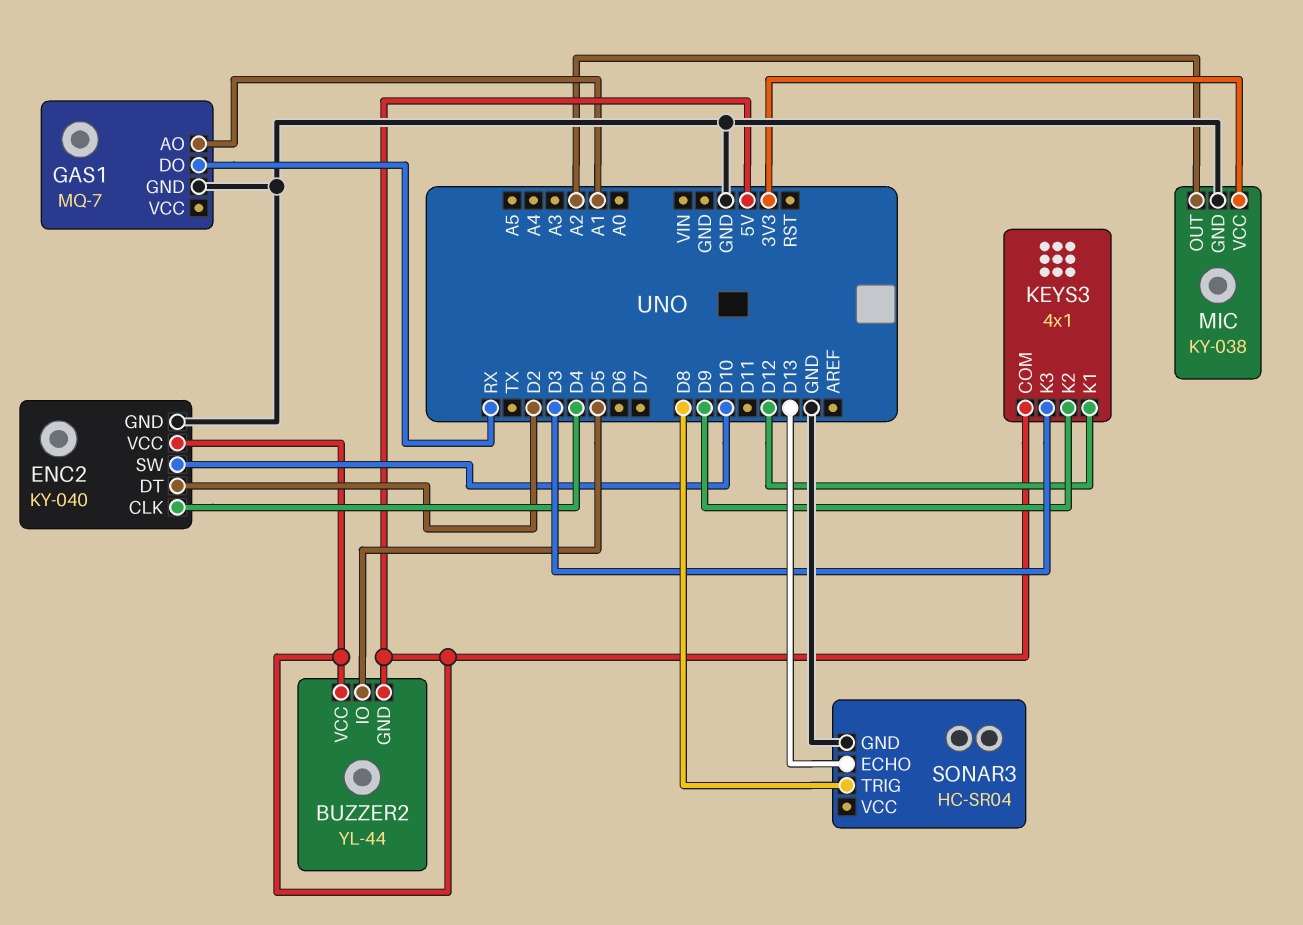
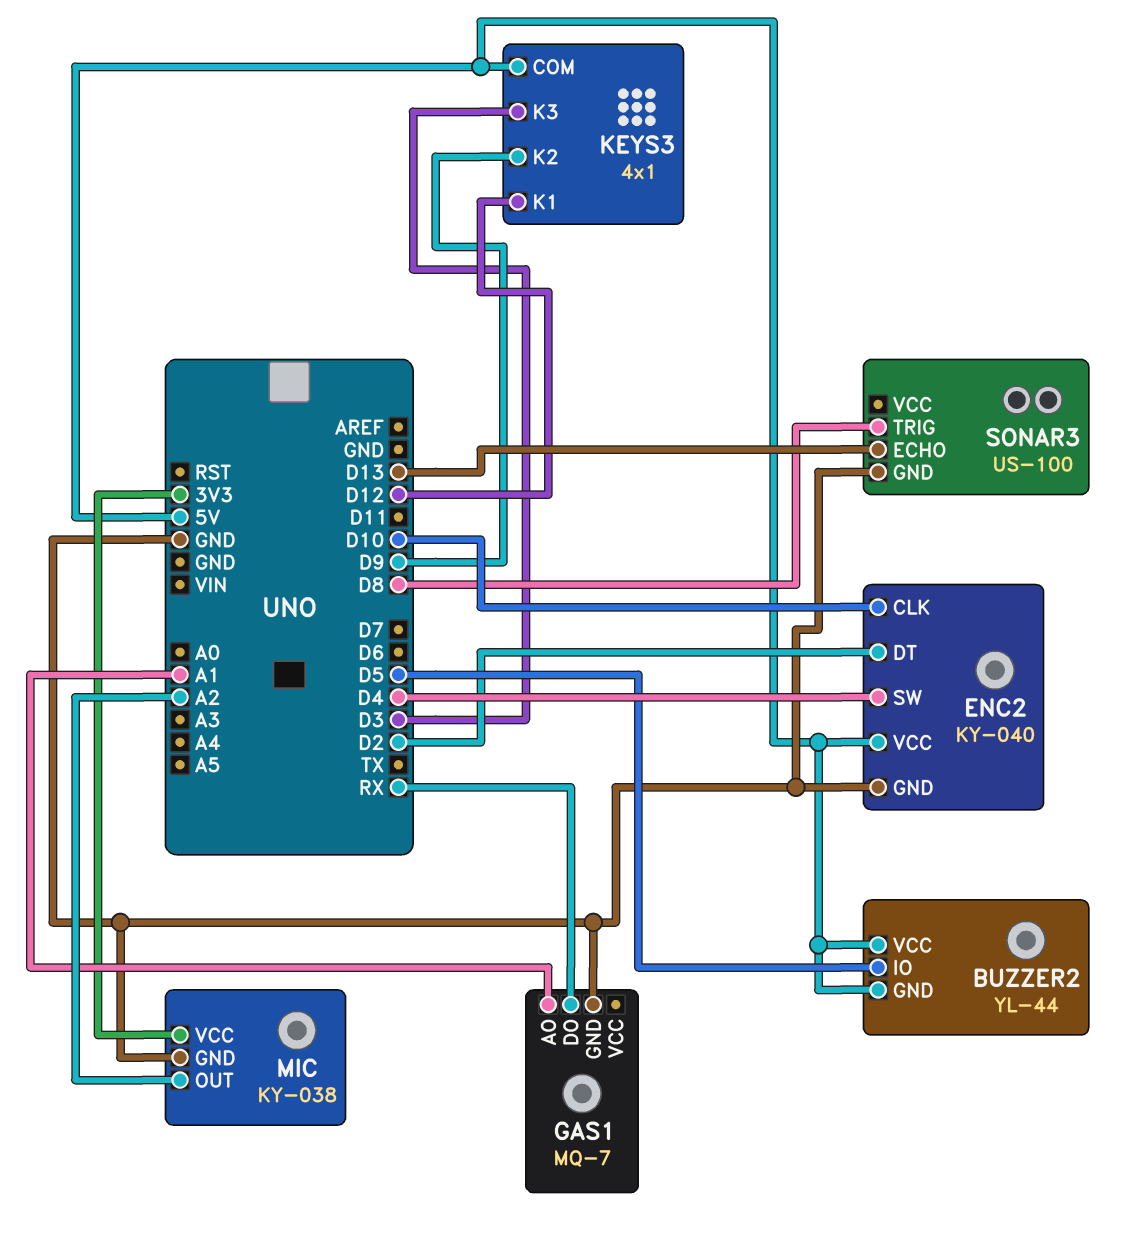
ENC2 pin CLK: D4 -> D10
ENC2 pin SW: D10 -> D4
SONAR3: HC-SR04 -> US-100

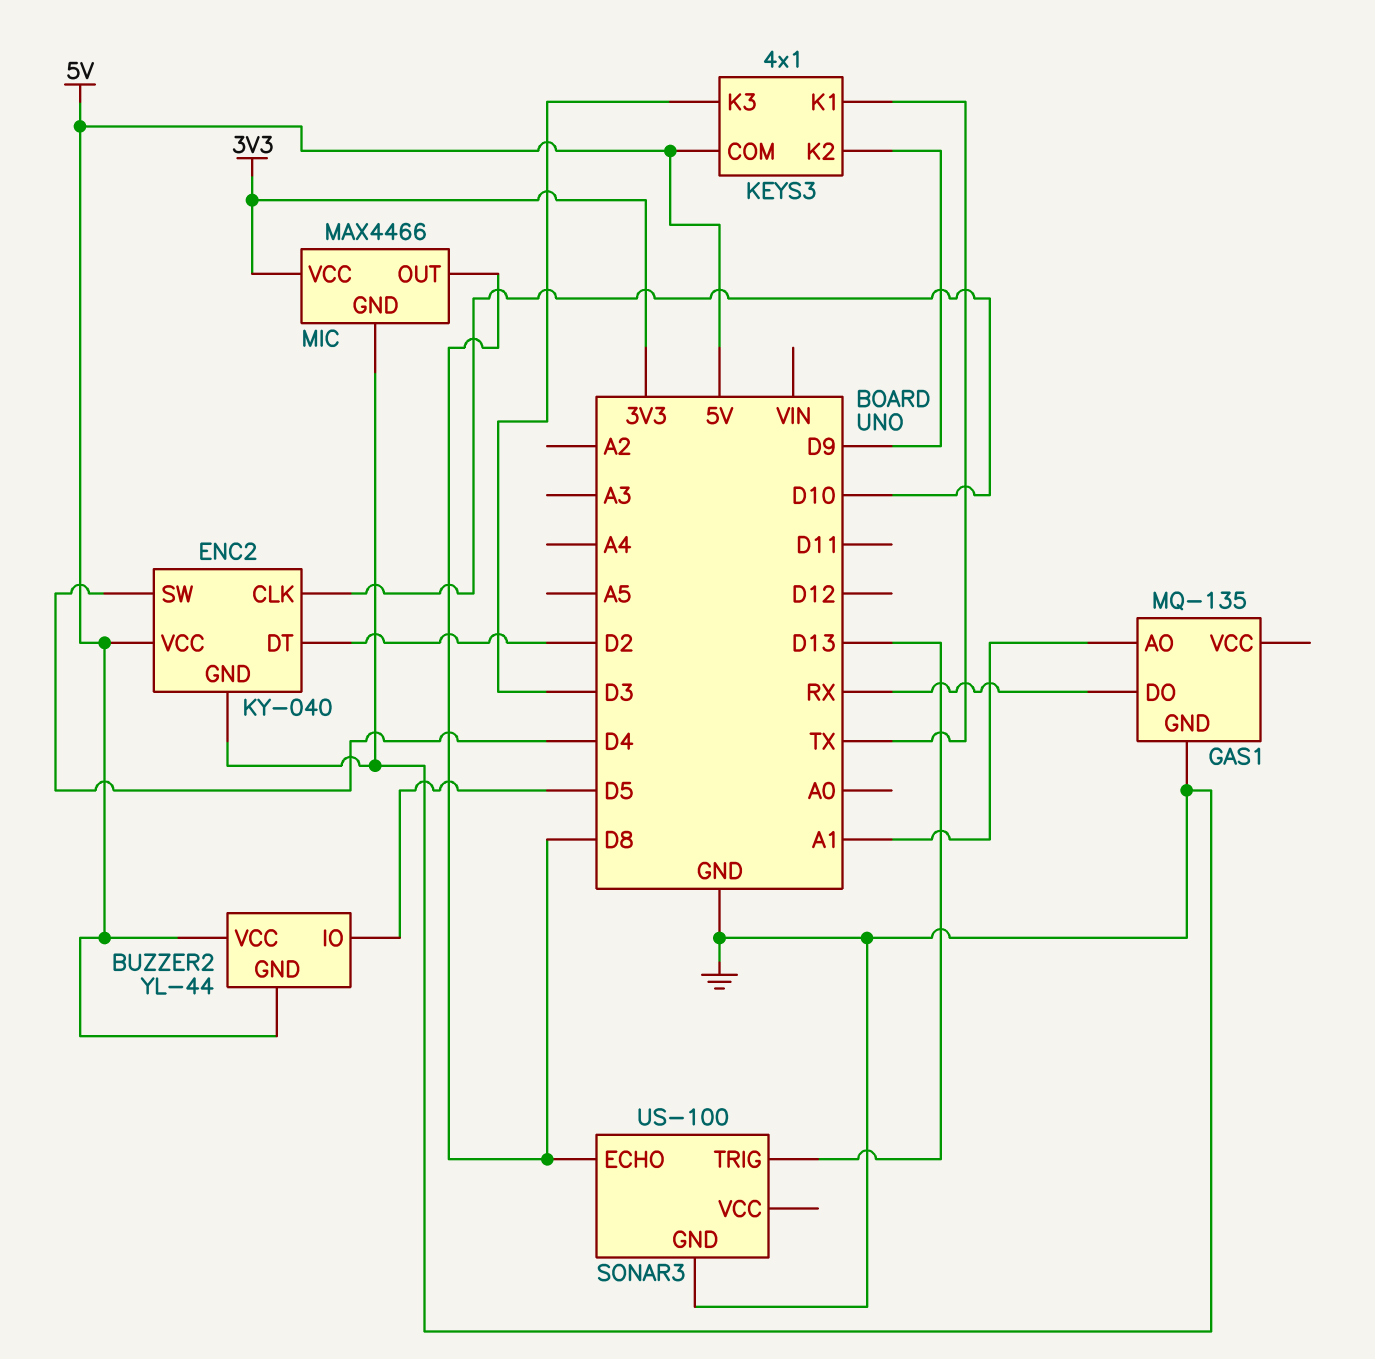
GAS1: MQ-7 -> MQ-135
KEYS3 pin K1: D12 -> TX
MIC: KY-038 -> MAX4466
MIC pin OUT: A2 -> D8
SONAR3 pin ECHO: D13 -> D8
SONAR3 pin TRIG: D8 -> D13

